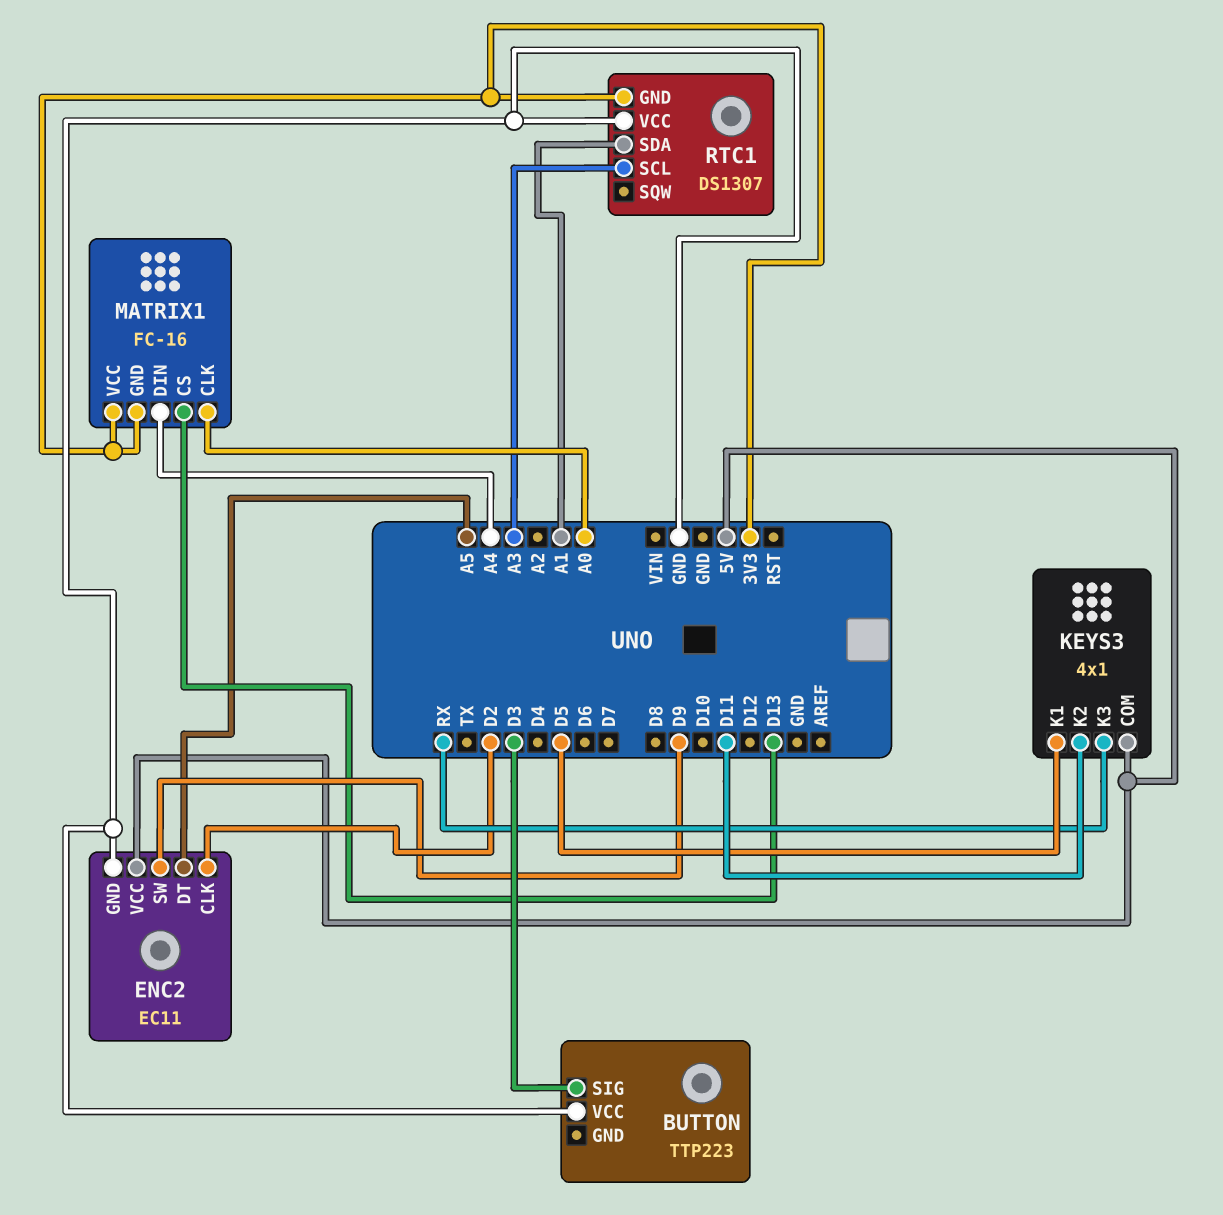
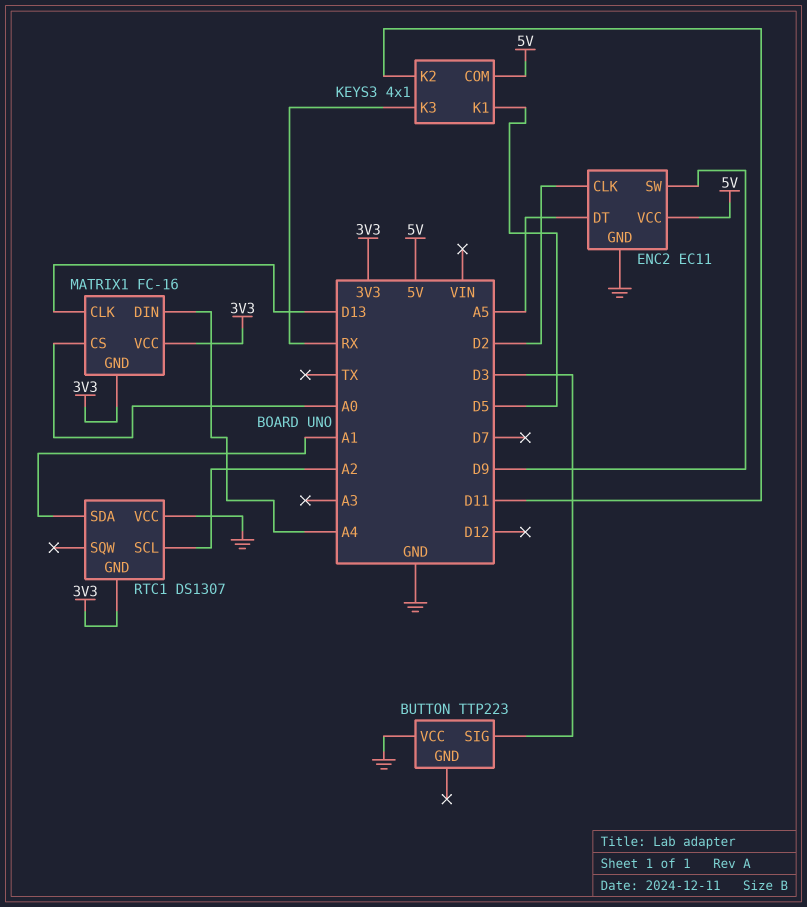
MATRIX1 pin CLK: A0 -> D13
MATRIX1 pin CS: D13 -> A0
RTC1 pin SCL: A3 -> A2

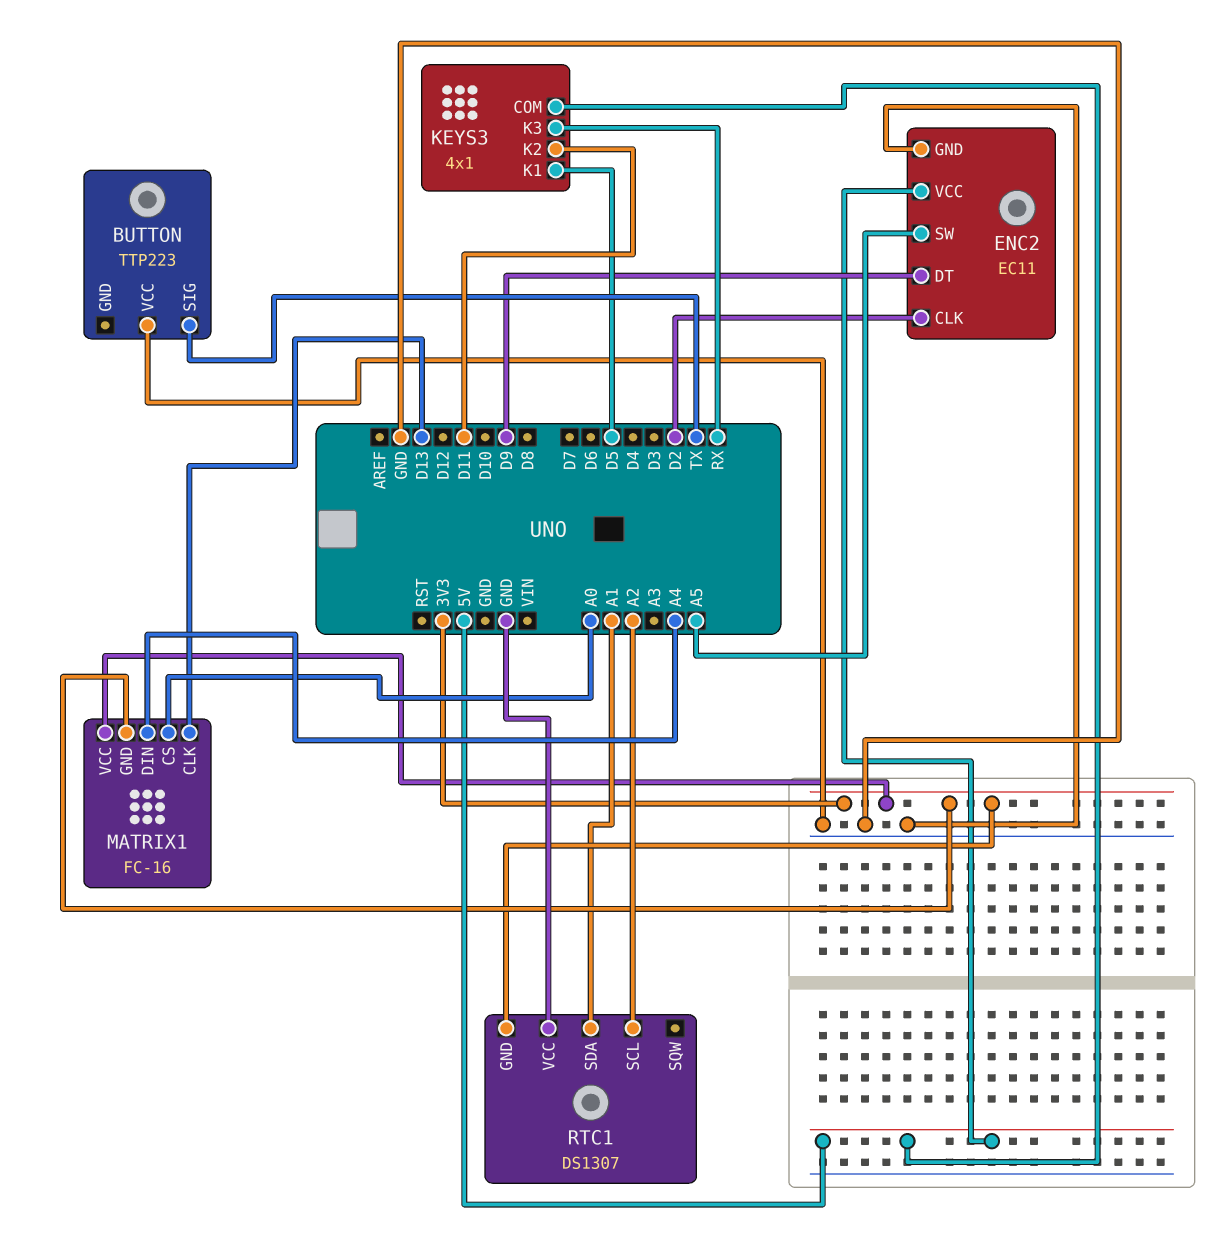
BUTTON pin SIG: D3 -> TX
ENC2 pin DT: A5 -> D9
ENC2 pin SW: D9 -> A5

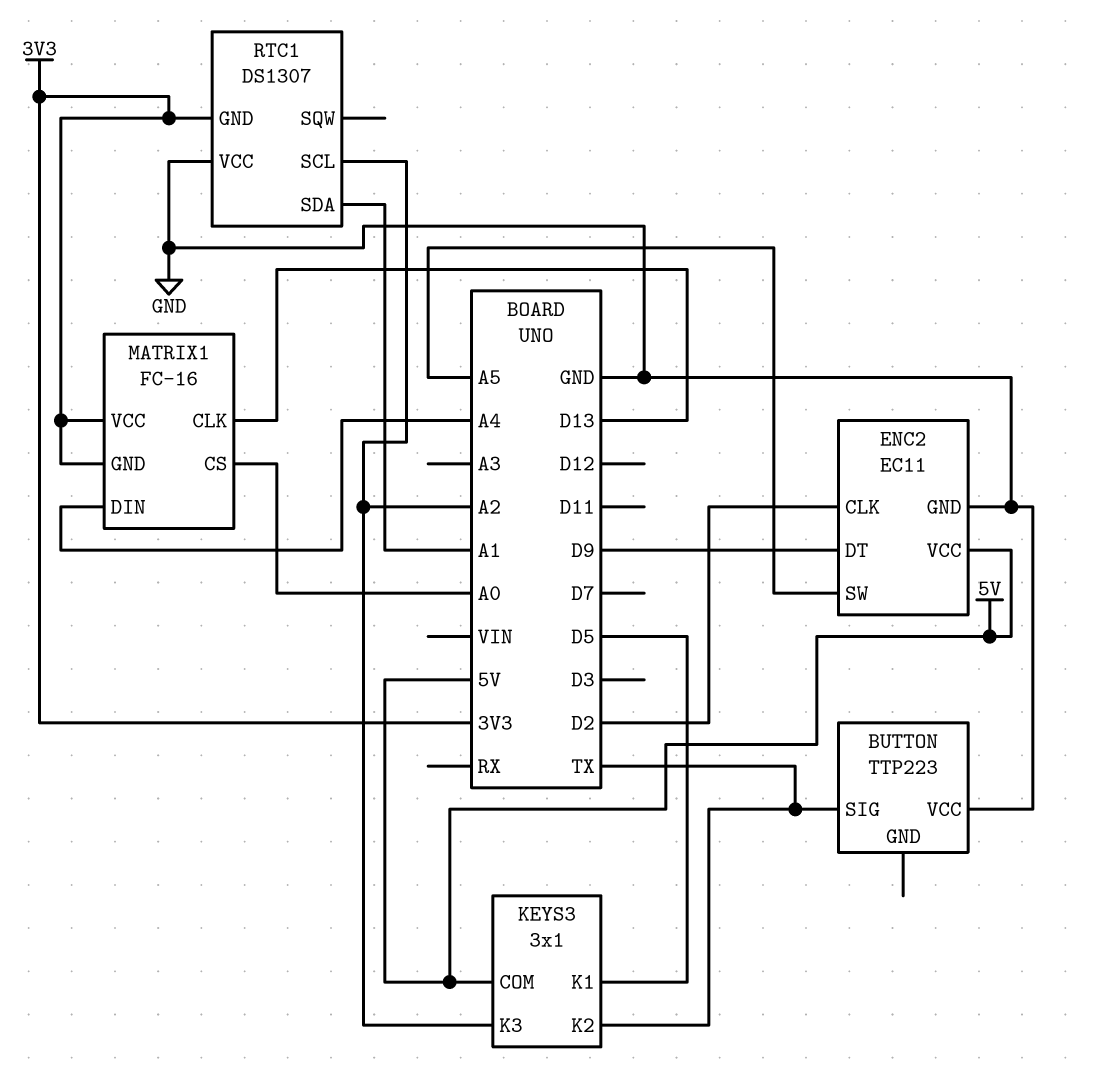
KEYS3: 4x1 -> 3x1
KEYS3 pin K2: D11 -> TX
KEYS3 pin K3: RX -> A2

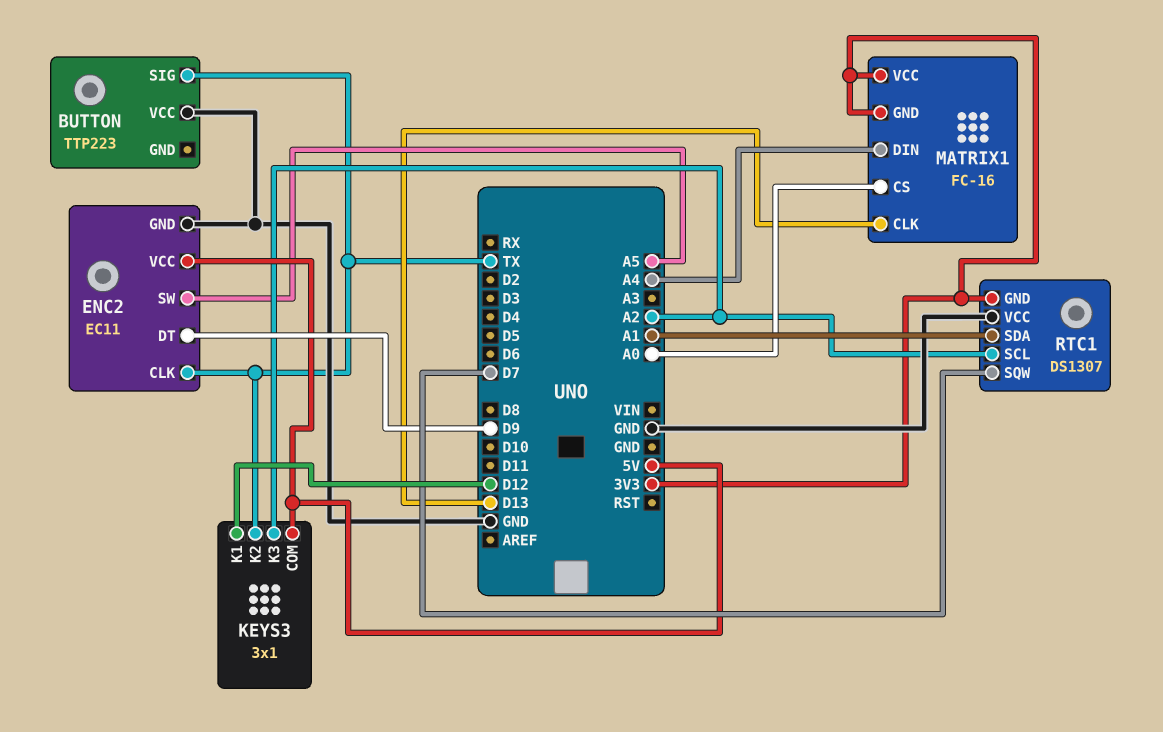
ENC2 pin CLK: D2 -> TX
KEYS3 pin K1: D5 -> D12
RTC1 pin SQW: none -> D7

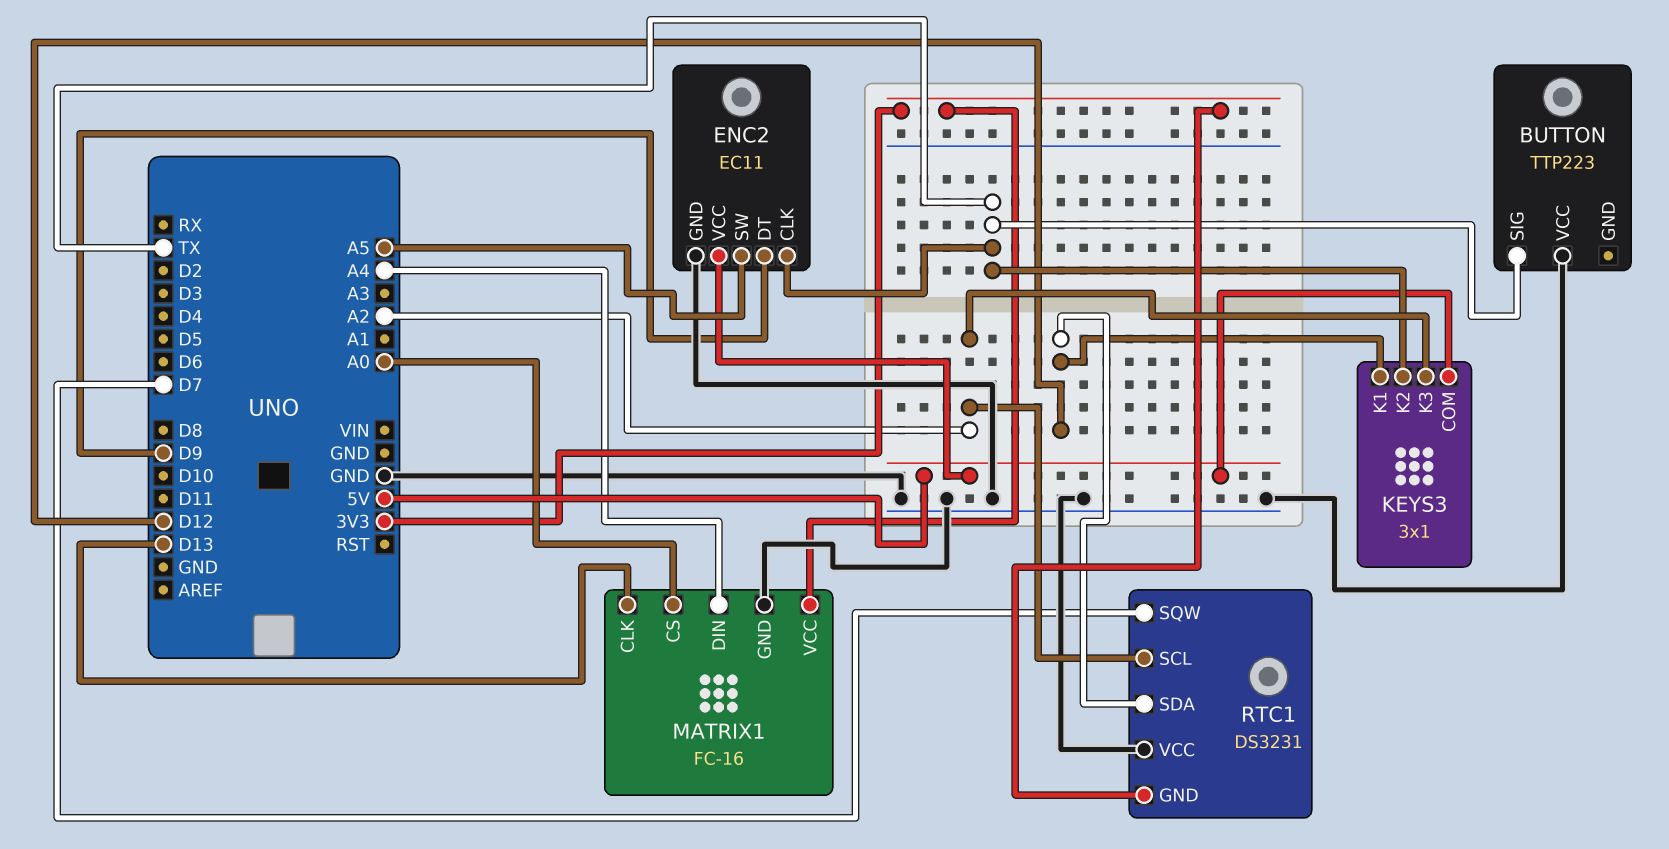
MATRIX1 pin GND: 3V3 -> GND
RTC1: DS1307 -> DS3231
RTC1 pin SDA: A1 -> D12

